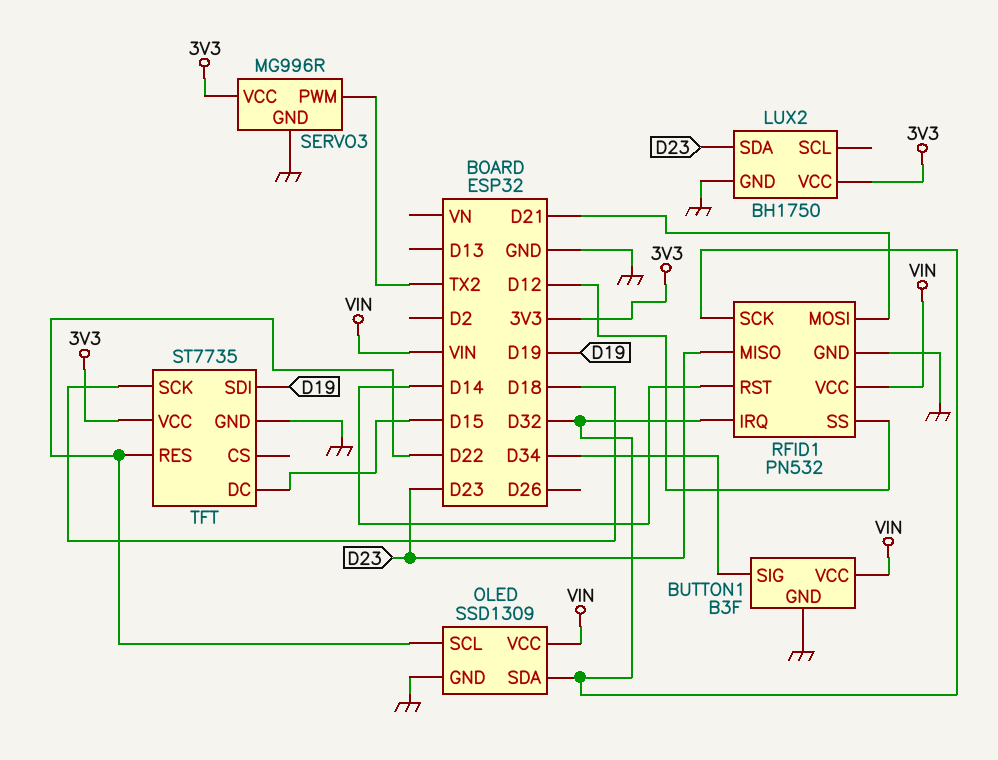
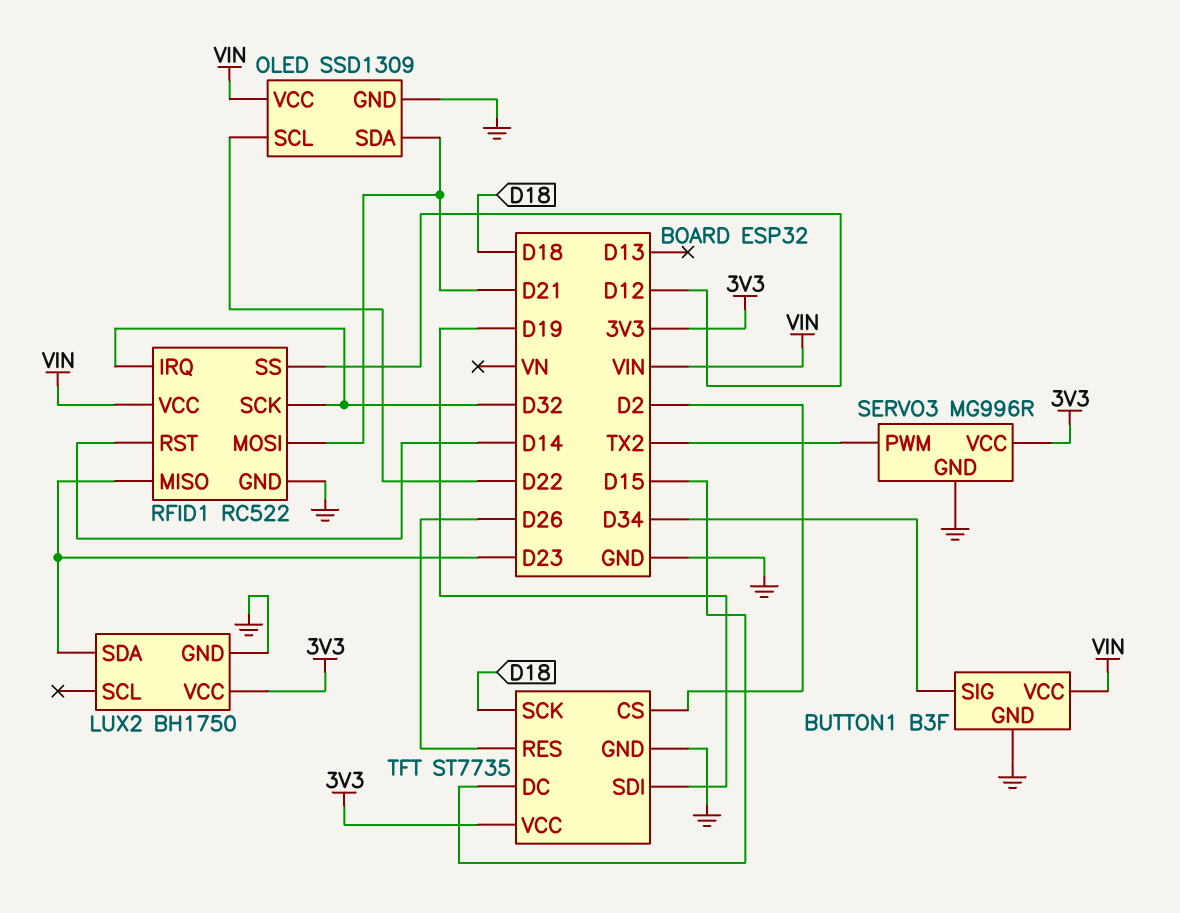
OLED pin SDA: D32 -> D21
RFID1: PN532 -> RC522
TFT pin CS: none -> D2
TFT pin RES: D22 -> D26

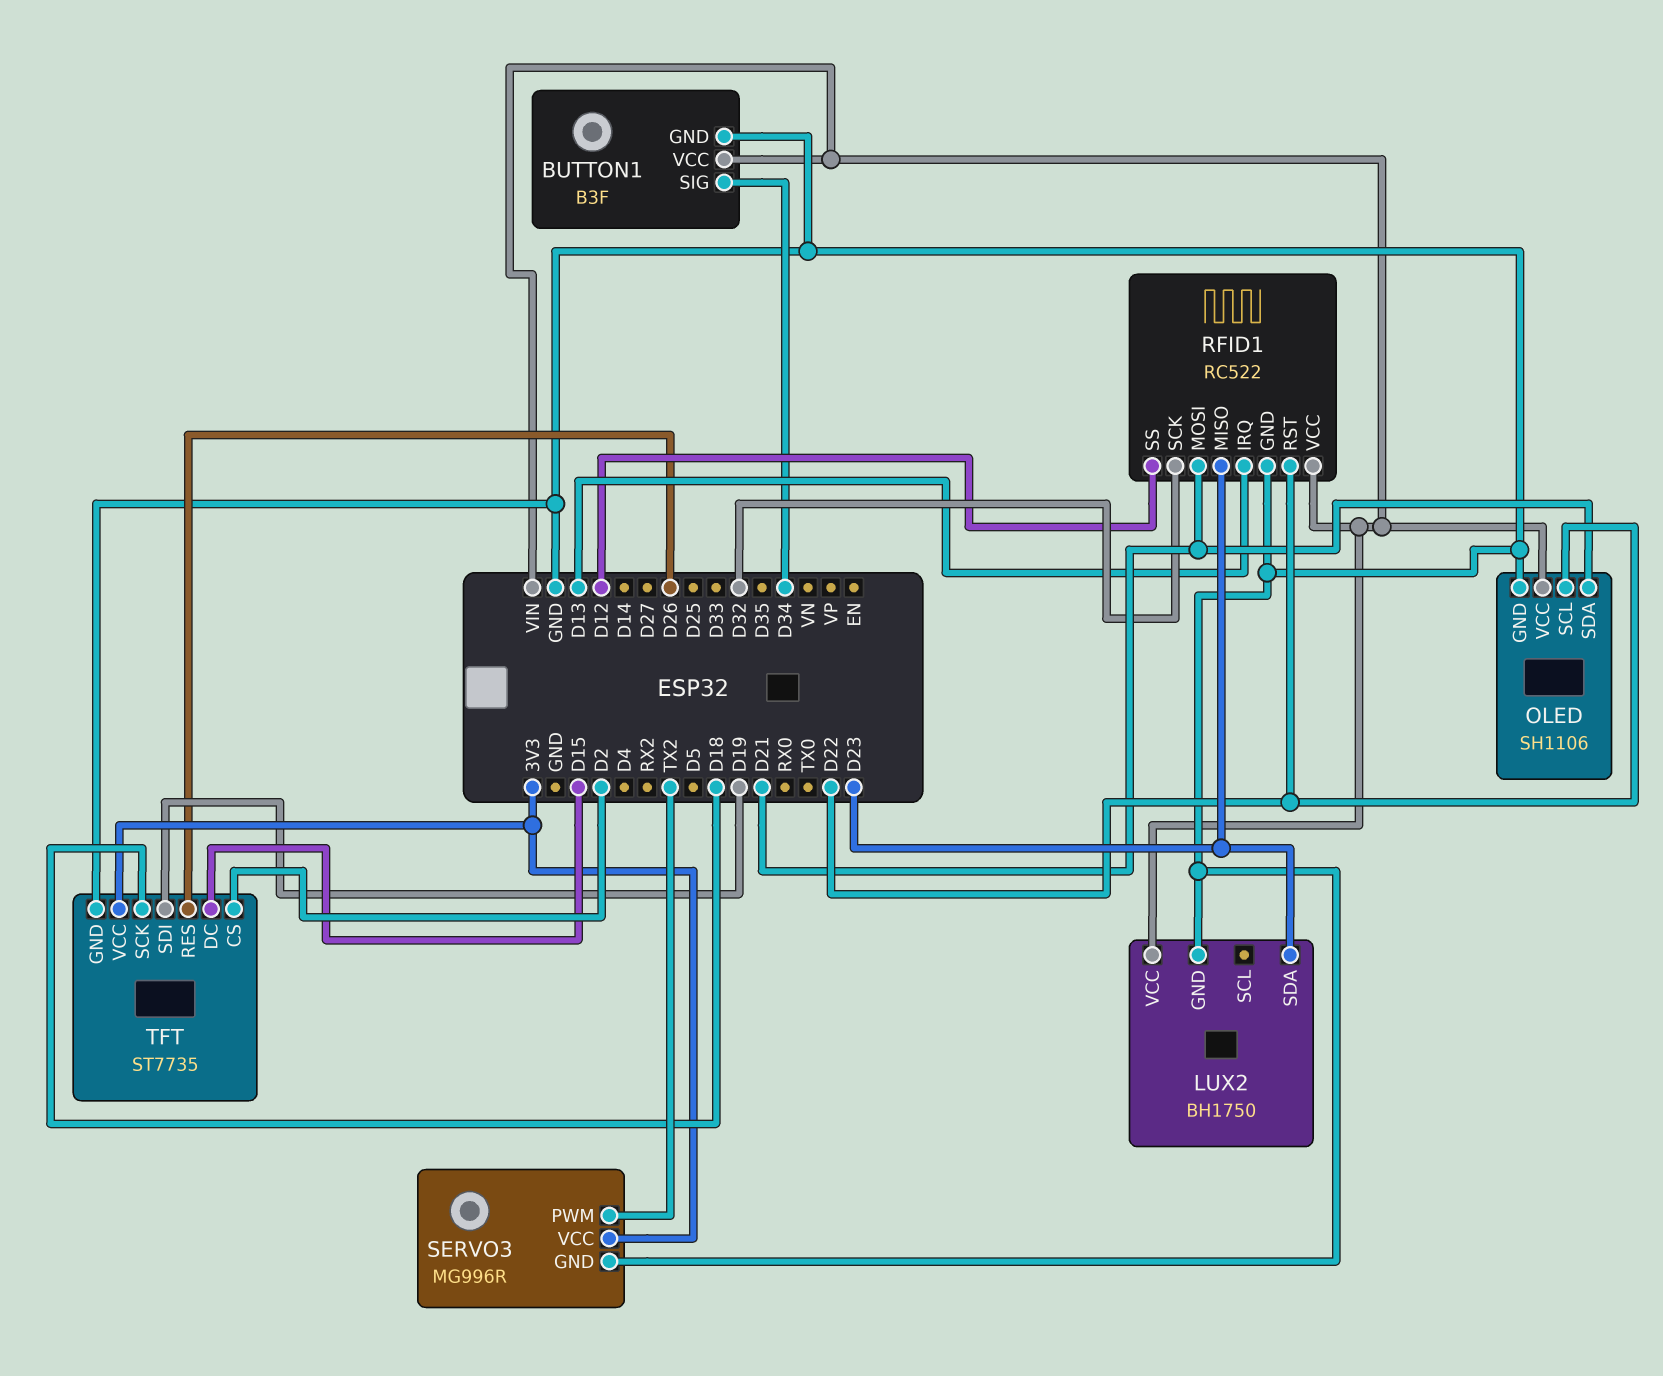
LUX2 pin VCC: 3V3 -> VIN
OLED: SSD1309 -> SH1106
RFID1 pin IRQ: D32 -> D13
RFID1 pin RST: D14 -> D22

